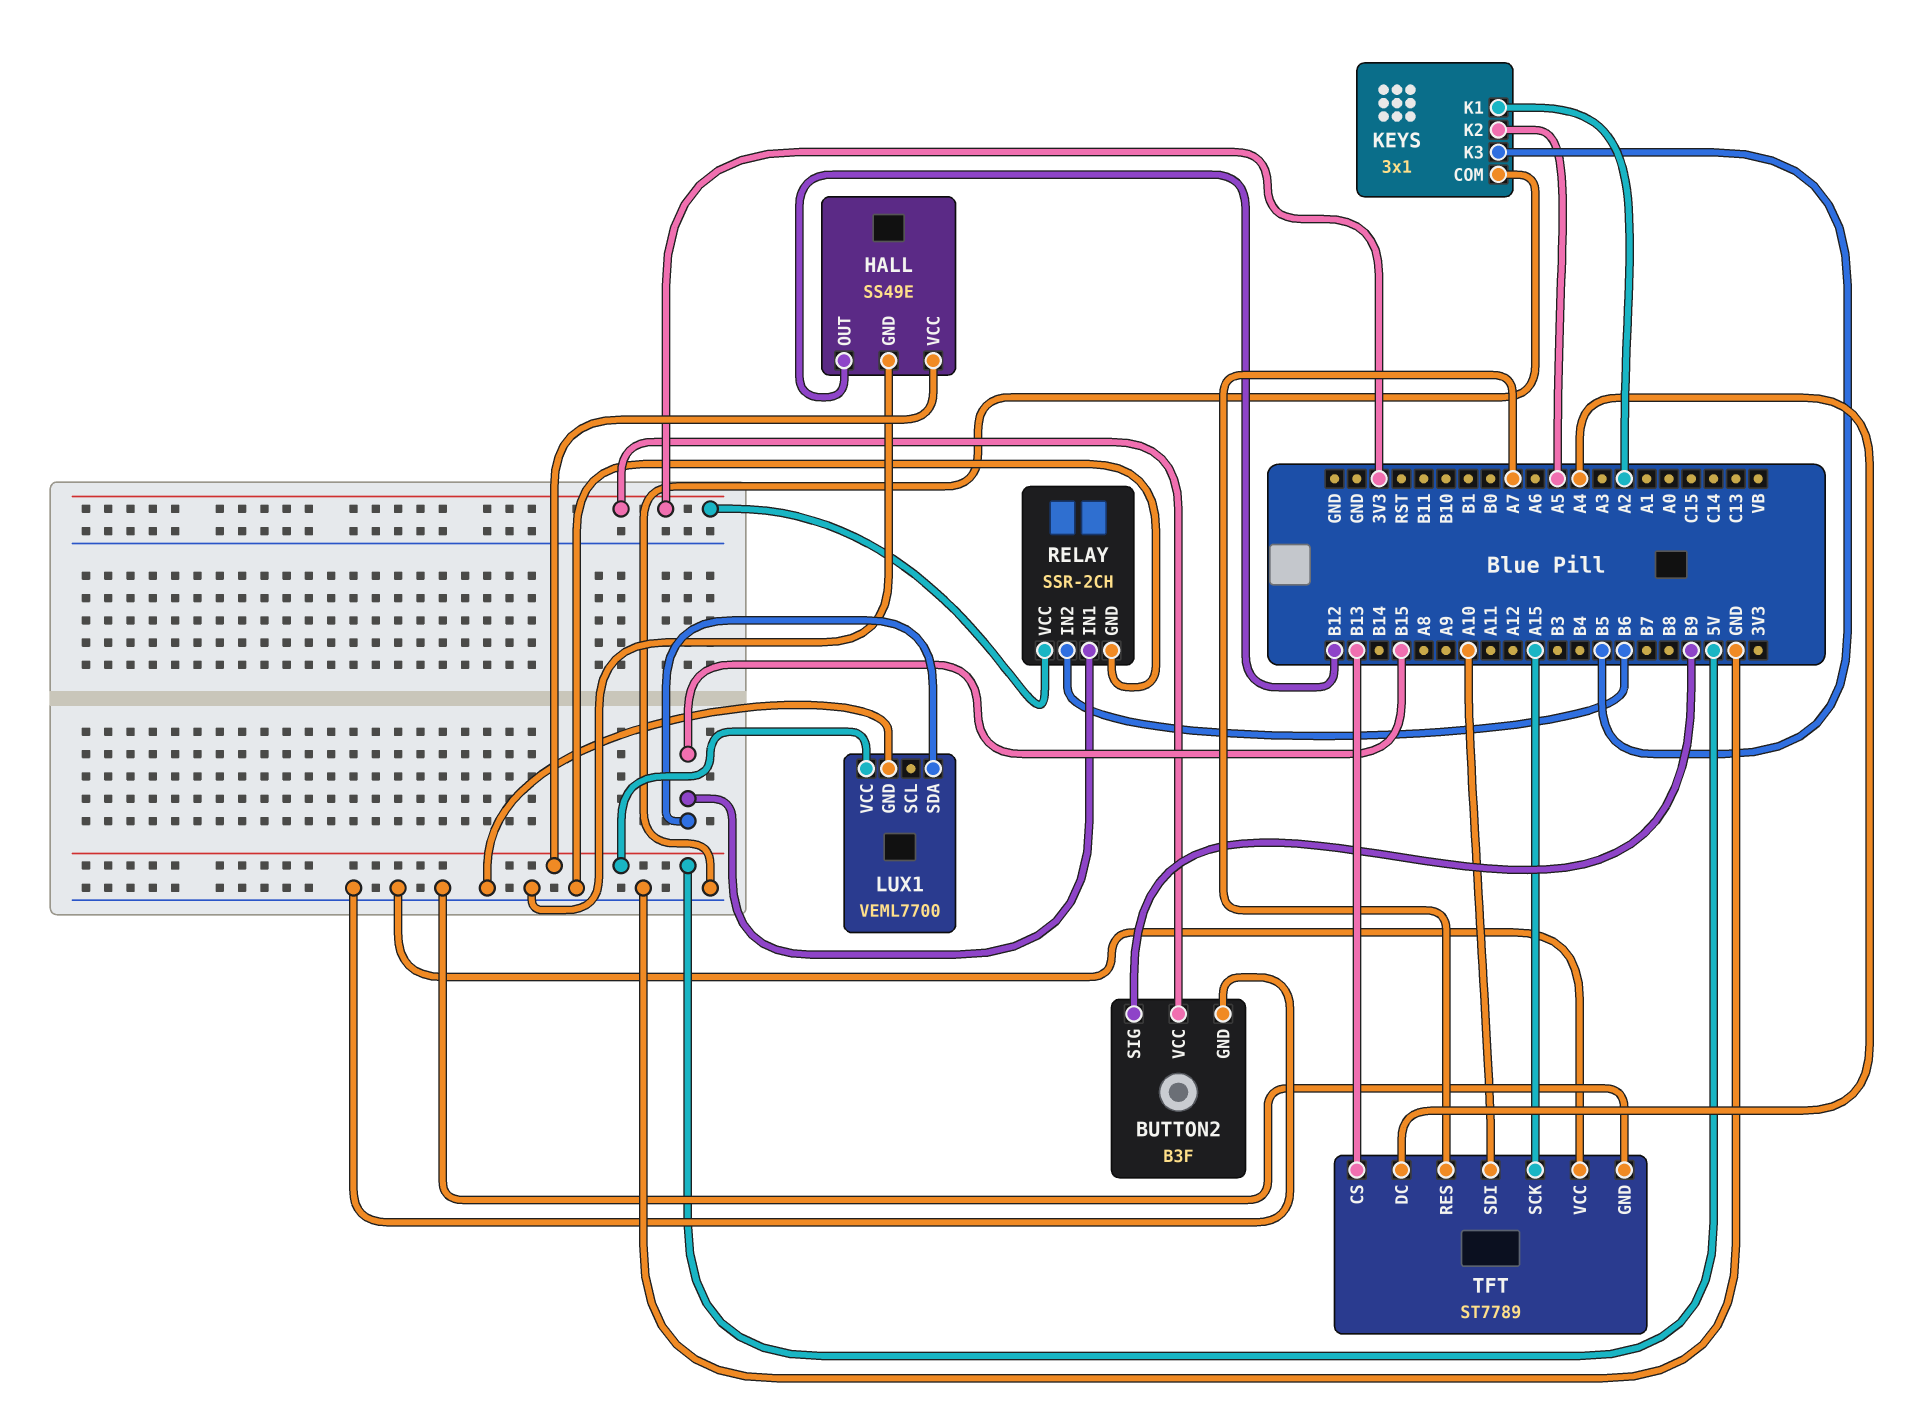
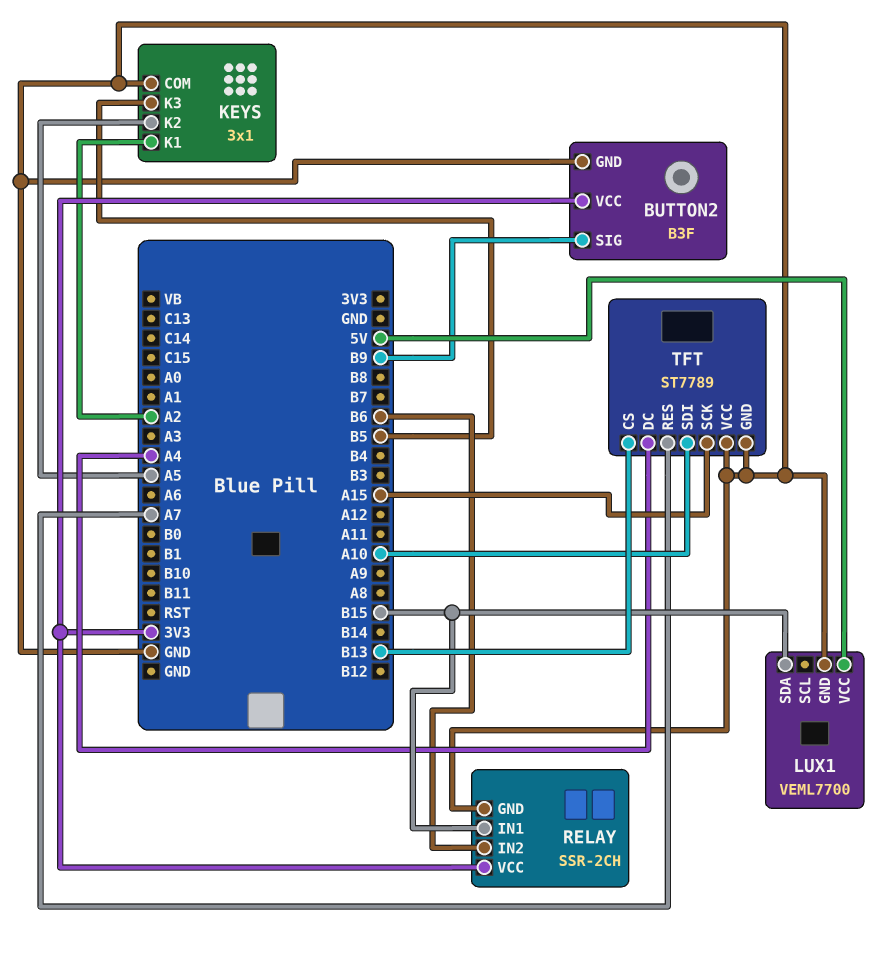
HALL: SS49E -> none
HALL pin GND: GND -> none
HALL pin OUT: B12 -> none
HALL pin VCC: 5V -> none

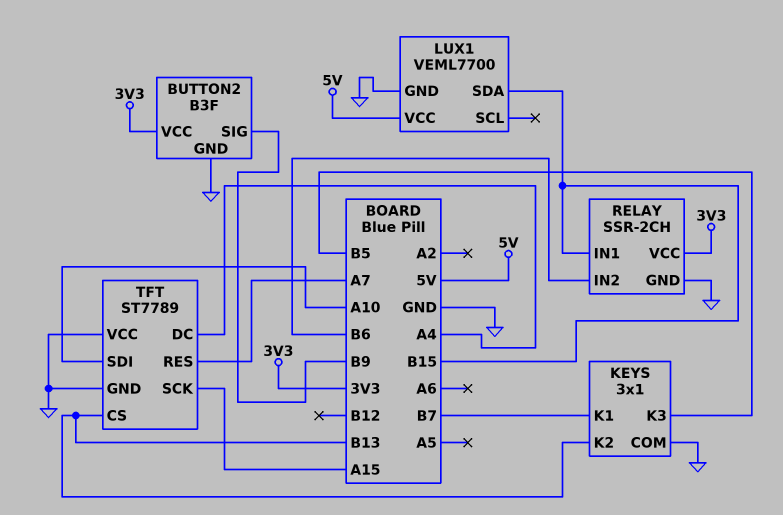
KEYS pin K1: A2 -> B7
KEYS pin K2: A5 -> B13

